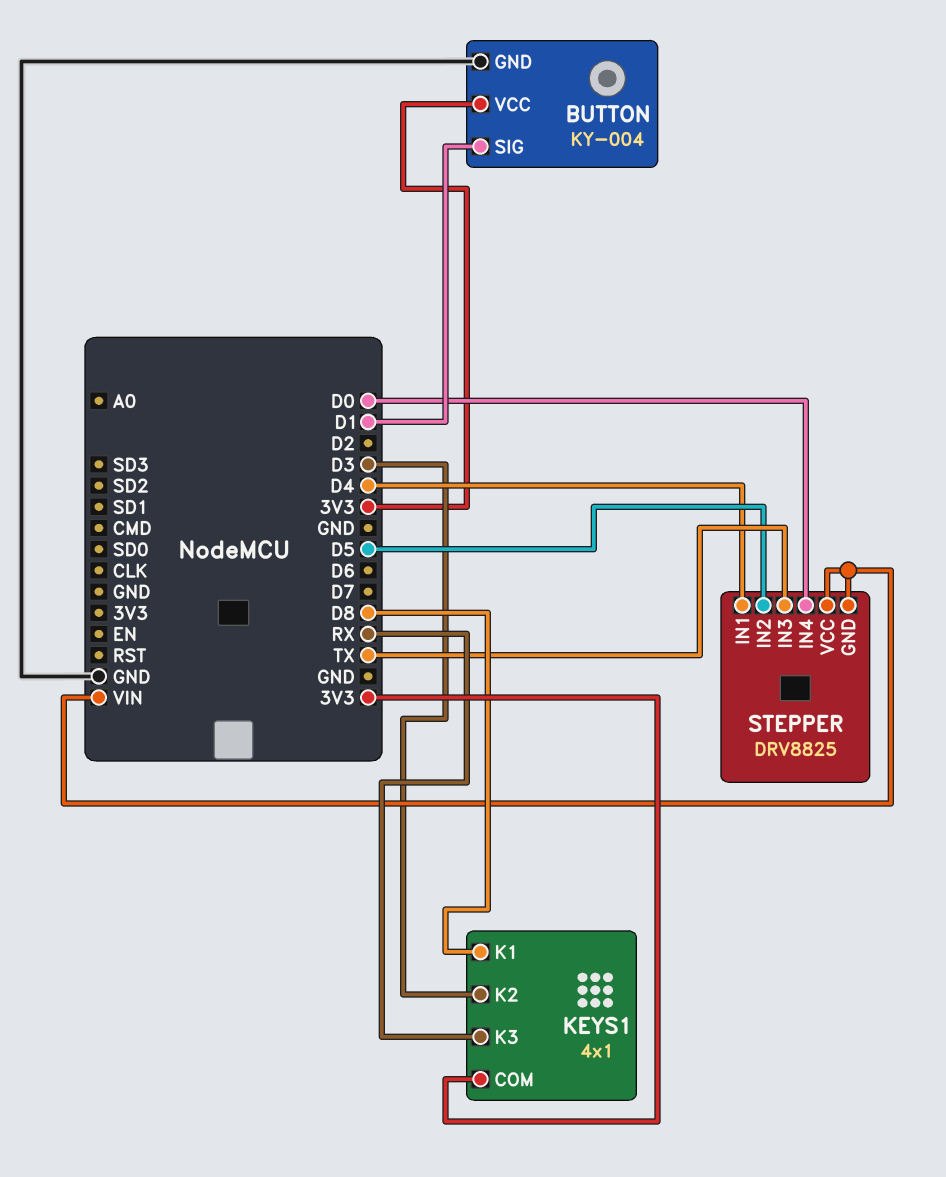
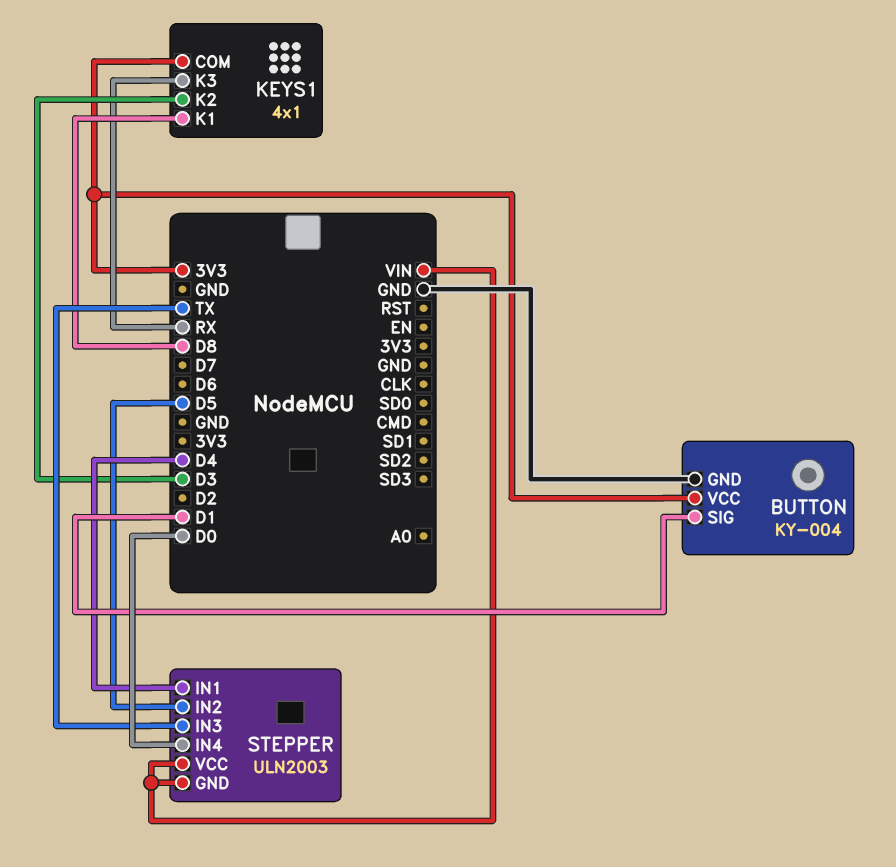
STEPPER: DRV8825 -> ULN2003

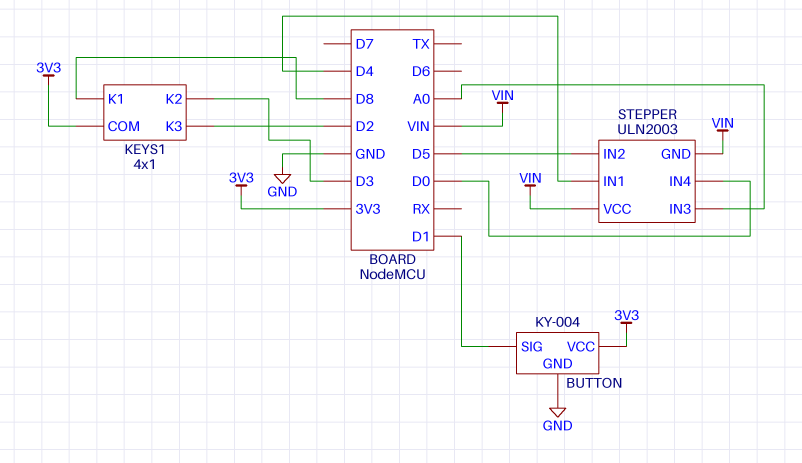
KEYS1 pin K3: RX -> D2
STEPPER pin IN3: TX -> A0

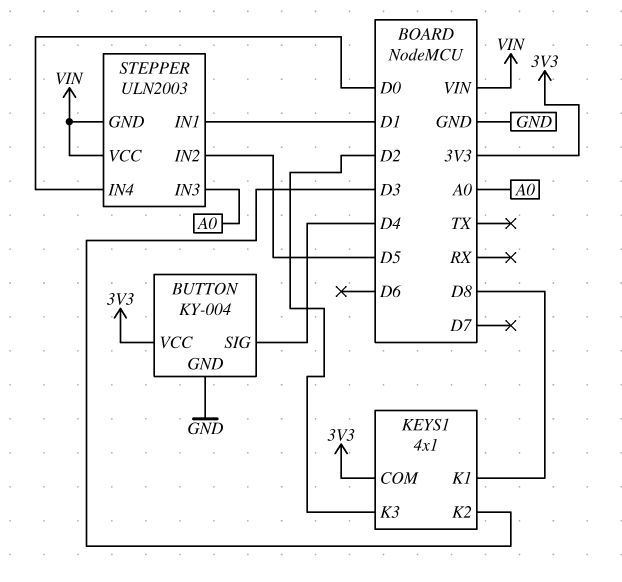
BUTTON pin SIG: D1 -> D4
STEPPER pin IN1: D4 -> D1

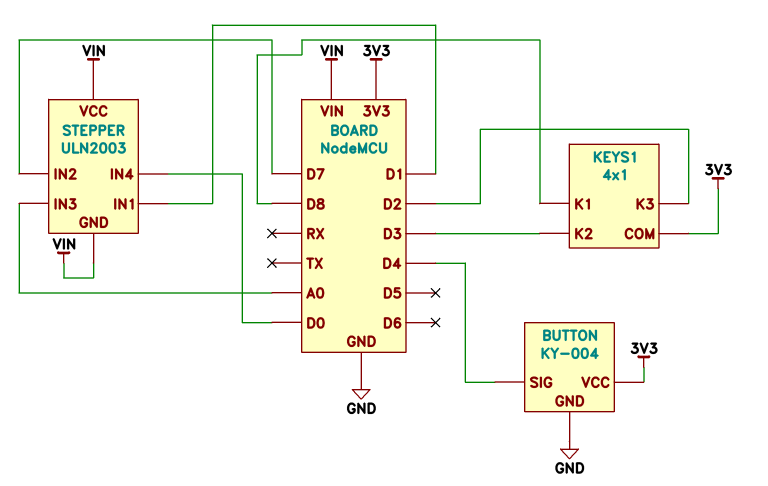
STEPPER pin IN2: D5 -> D7

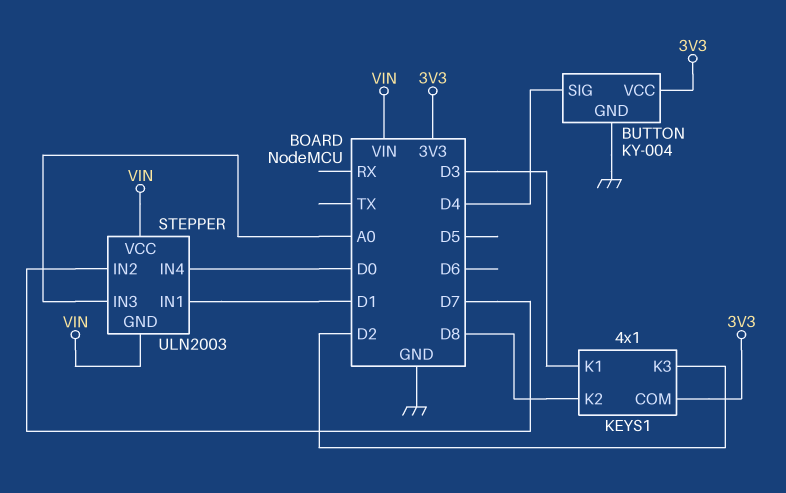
KEYS1 pin K1: D8 -> D3
KEYS1 pin K2: D3 -> D8

